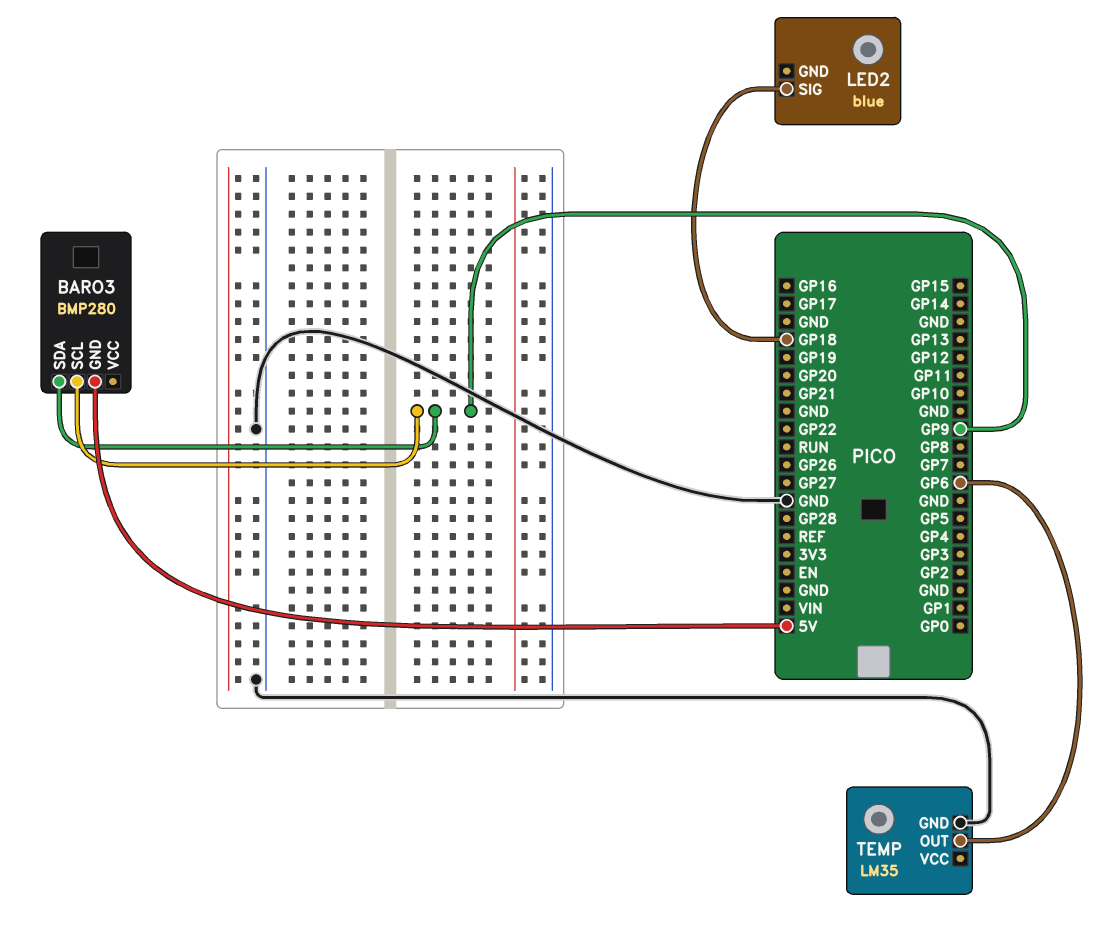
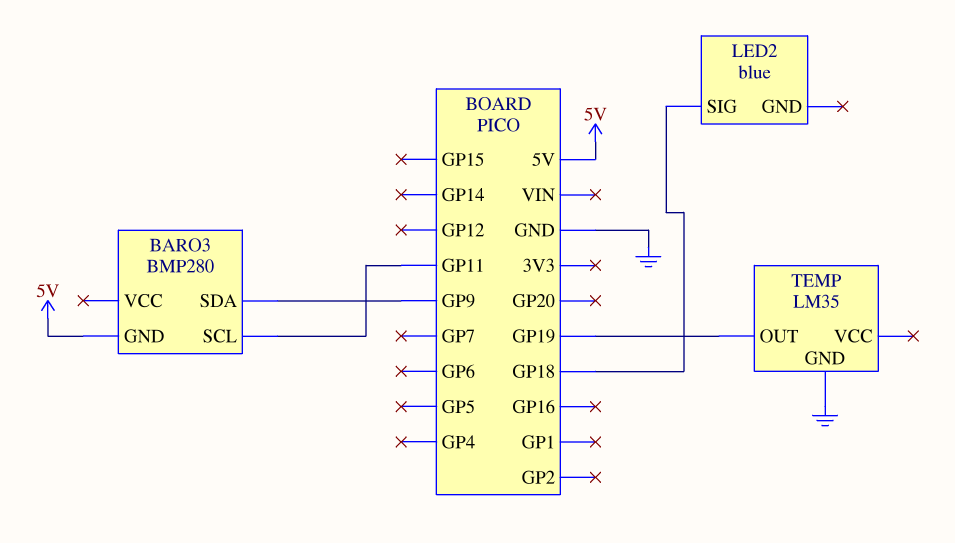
BARO3 pin SCL: GP9 -> GP11
TEMP pin OUT: GP6 -> GP19

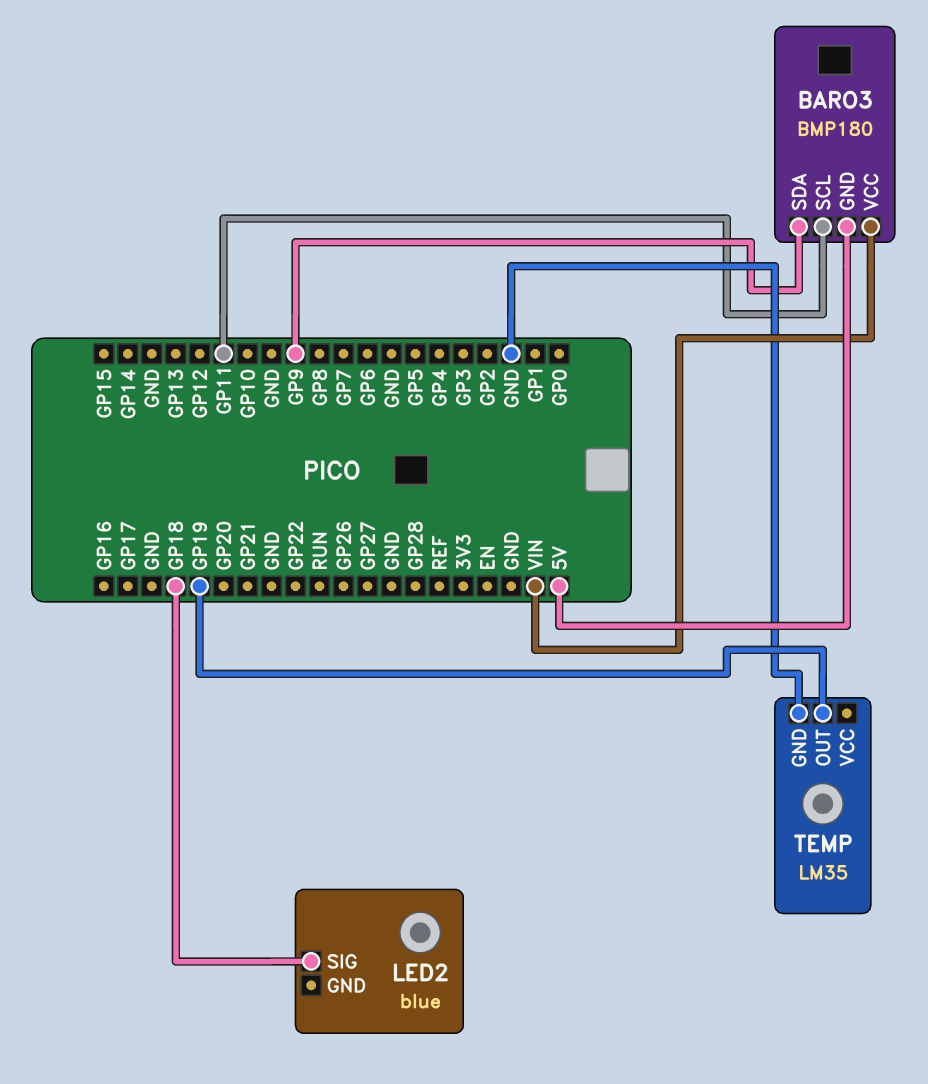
BARO3: BMP280 -> BMP180
BARO3 pin VCC: none -> VIN

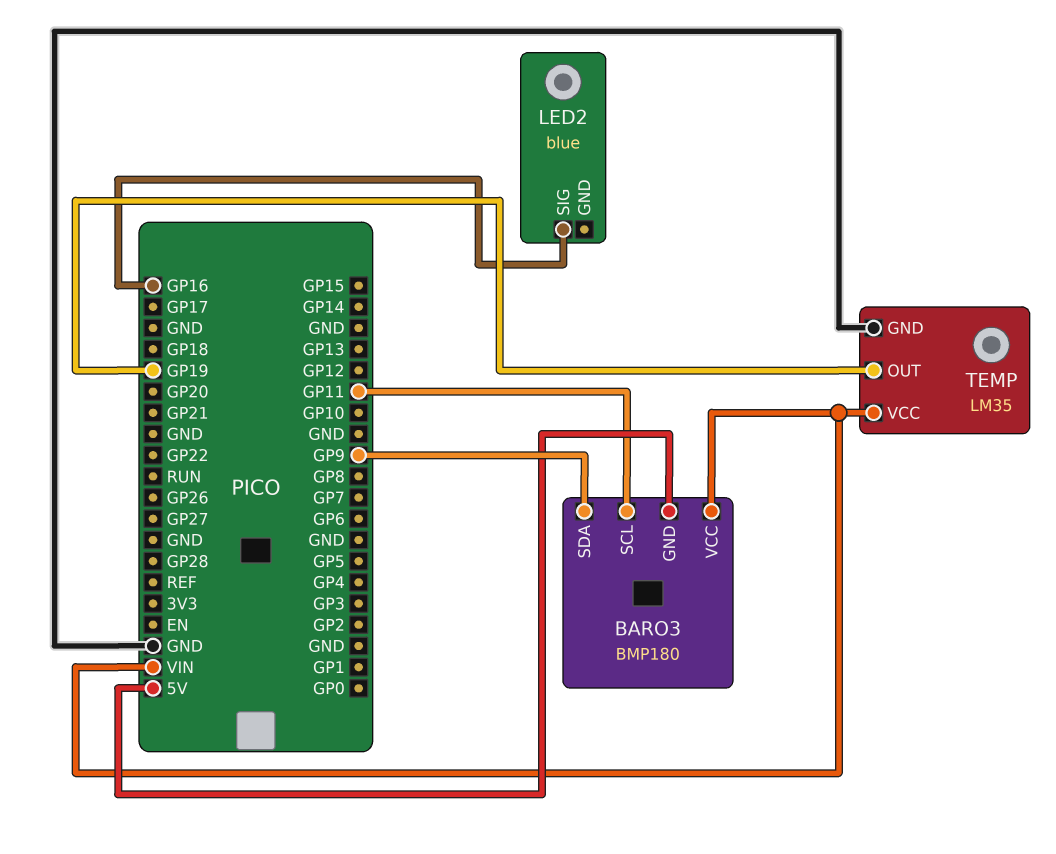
LED2 pin SIG: GP18 -> GP16
TEMP pin VCC: none -> VIN

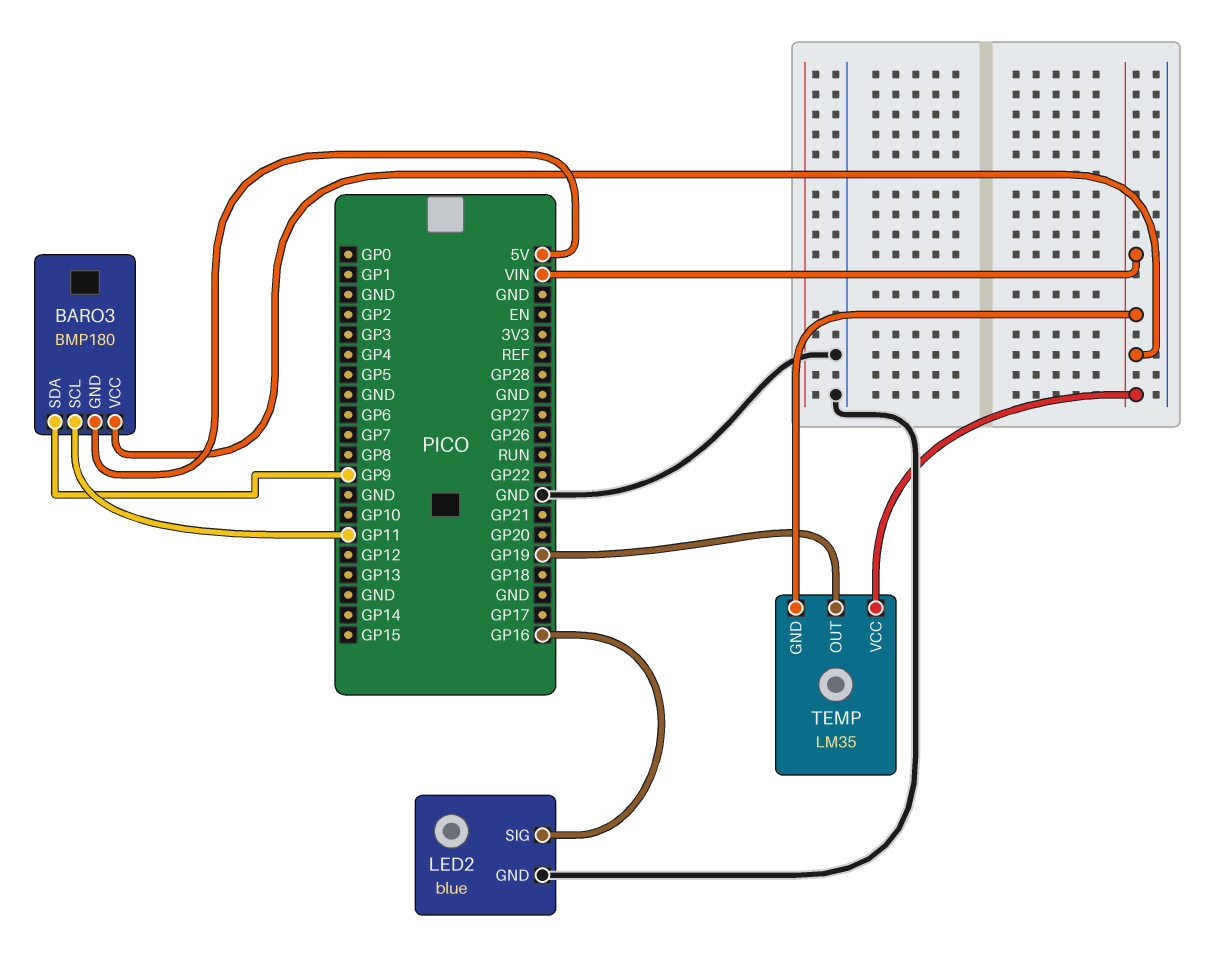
LED2 pin GND: none -> GND
TEMP pin GND: GND -> VIN

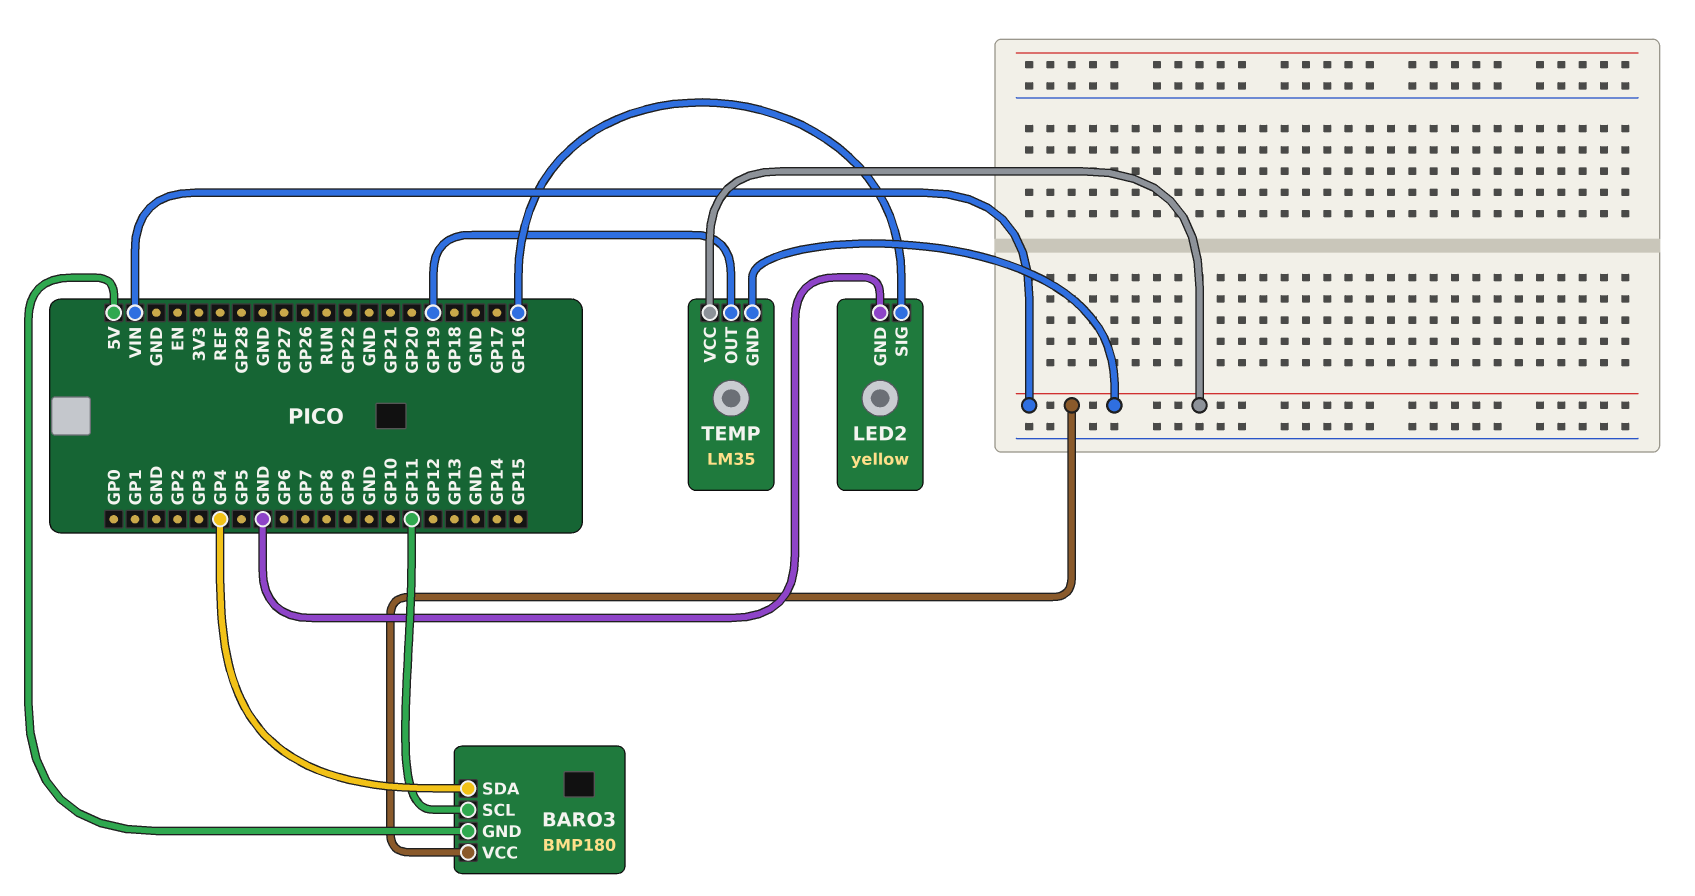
BARO3 pin SDA: GP9 -> GP4
LED2: blue -> yellow

